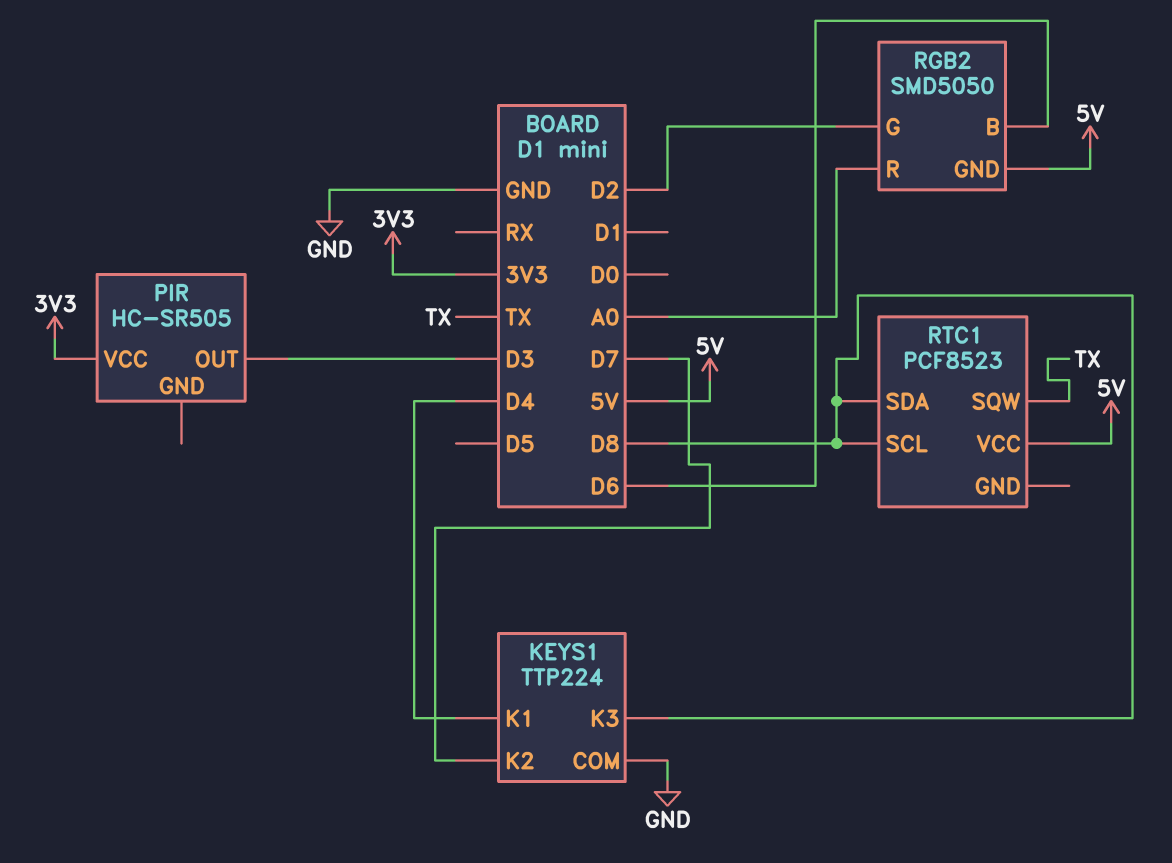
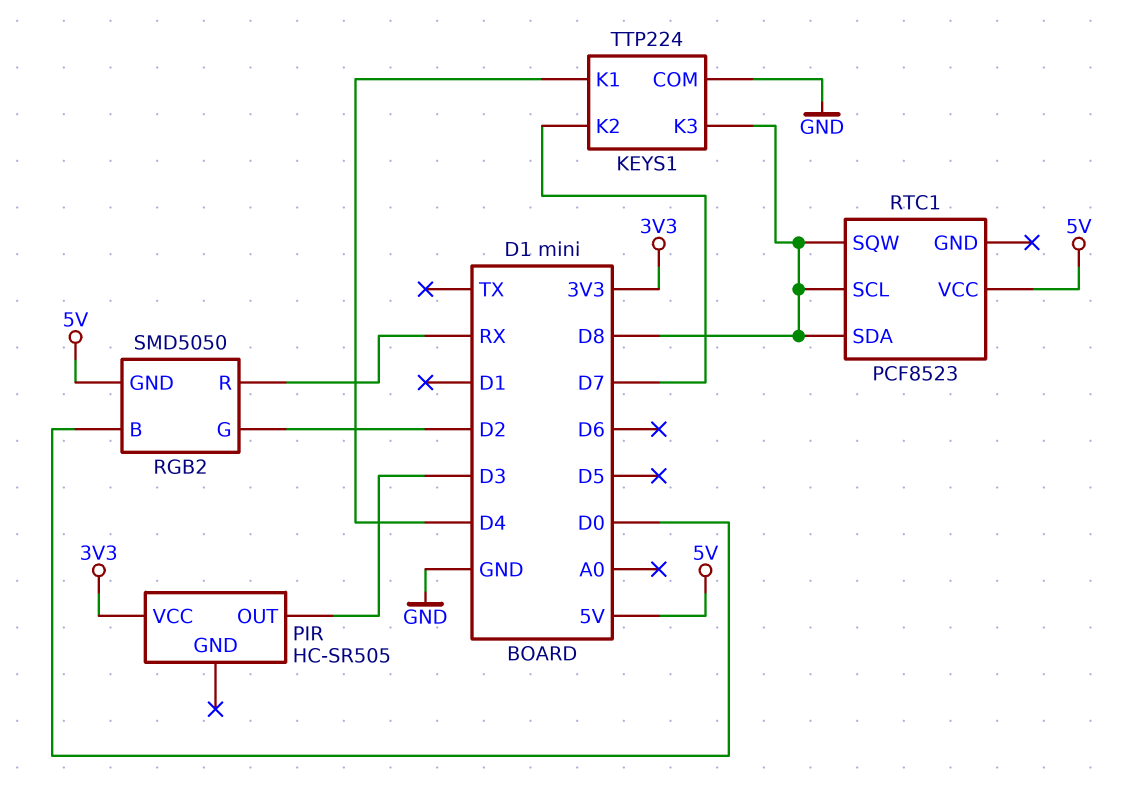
RGB2 pin B: D6 -> D0
RGB2 pin R: A0 -> RX
RTC1 pin SQW: TX -> D8

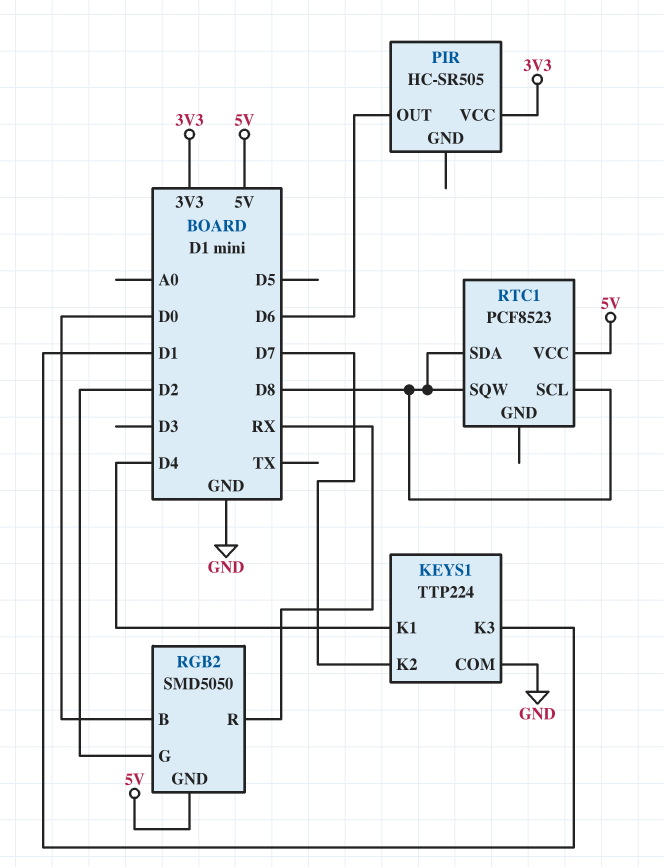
KEYS1 pin K3: D8 -> D1
PIR pin OUT: D3 -> D6

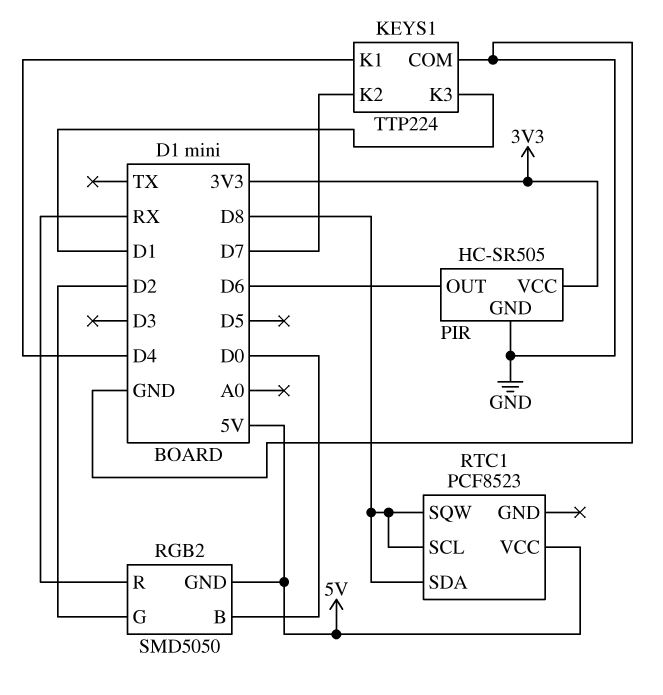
PIR pin GND: none -> GND

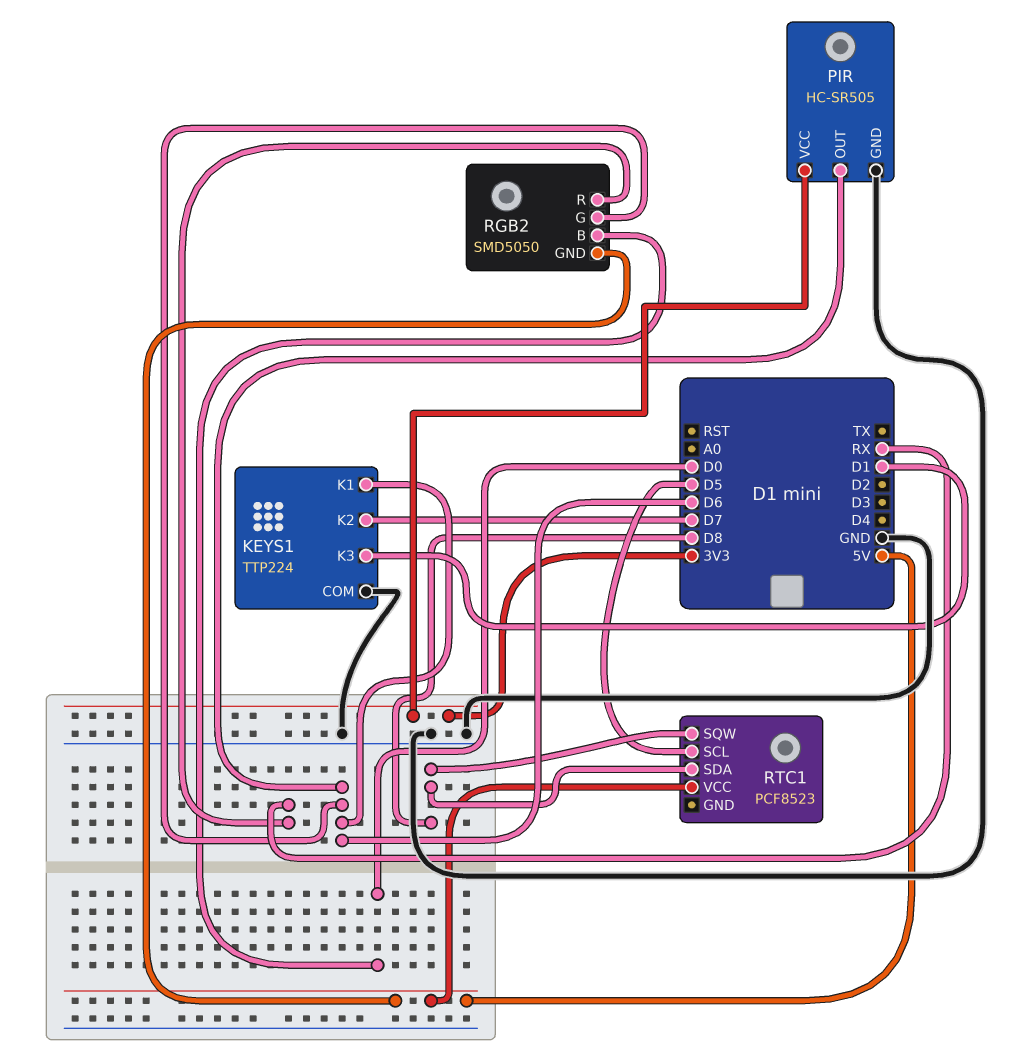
KEYS1 pin K1: D4 -> D6
RGB2 pin G: D2 -> D6
RTC1 pin SCL: D8 -> D5

